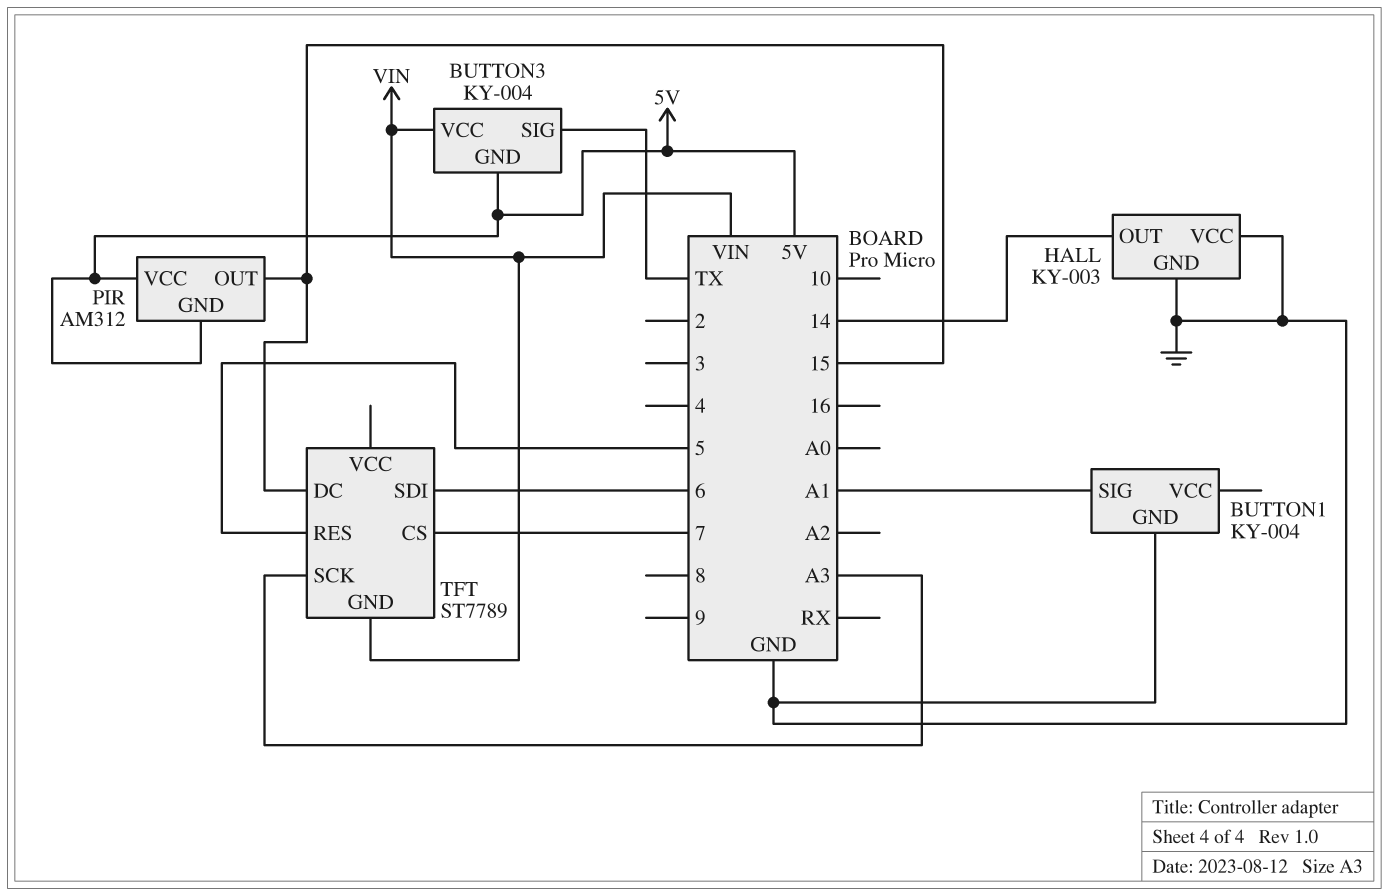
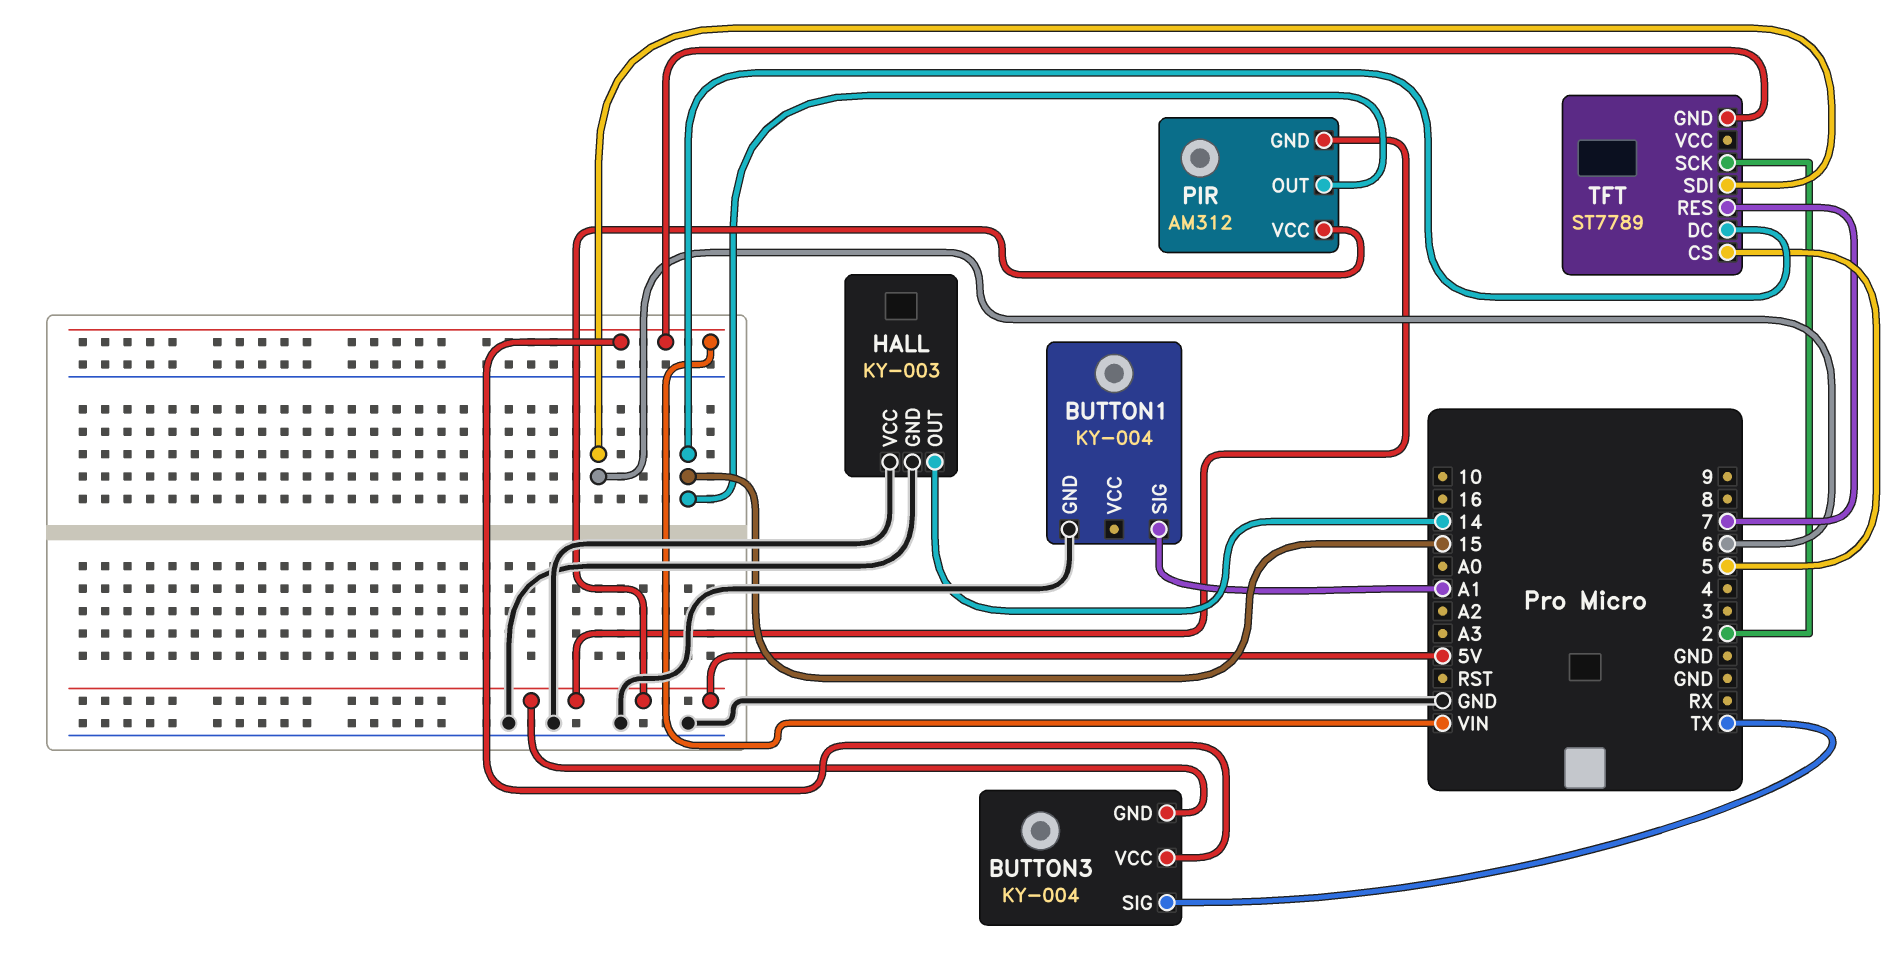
TFT pin CS: 7 -> 5
TFT pin RES: 5 -> 7
TFT pin SCK: A3 -> 2

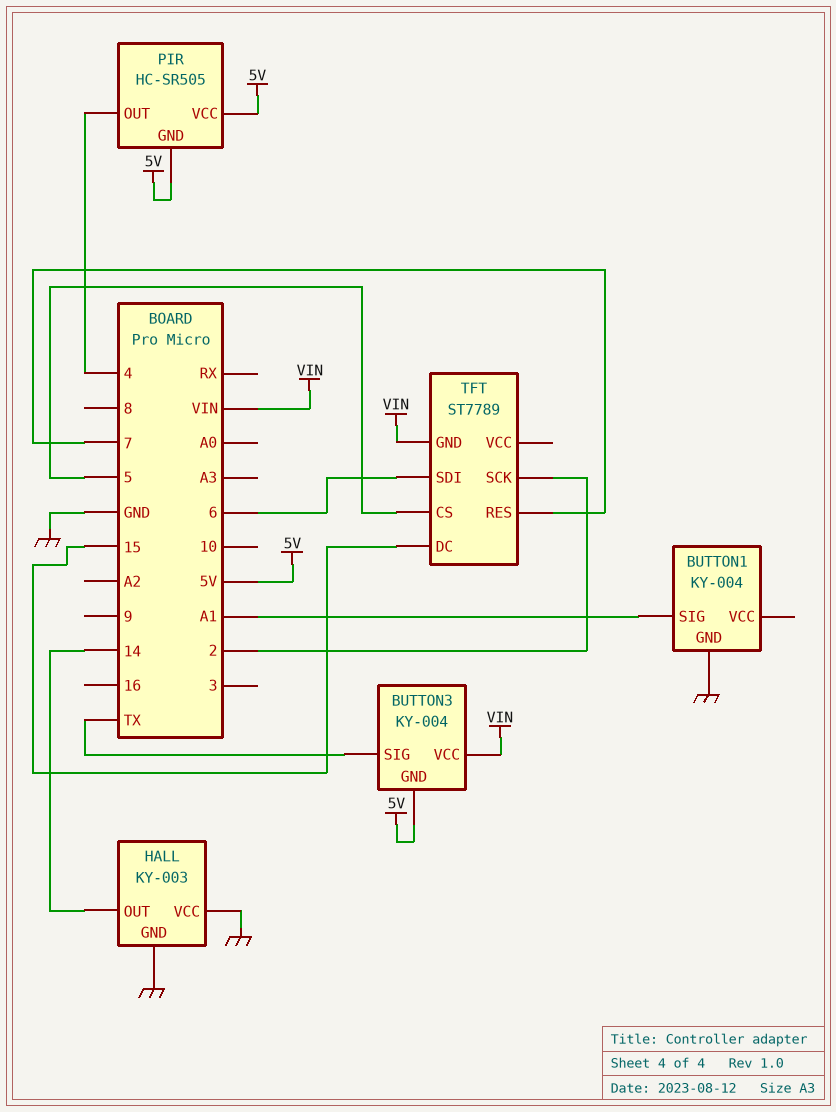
PIR: AM312 -> HC-SR505
PIR pin OUT: 15 -> 4

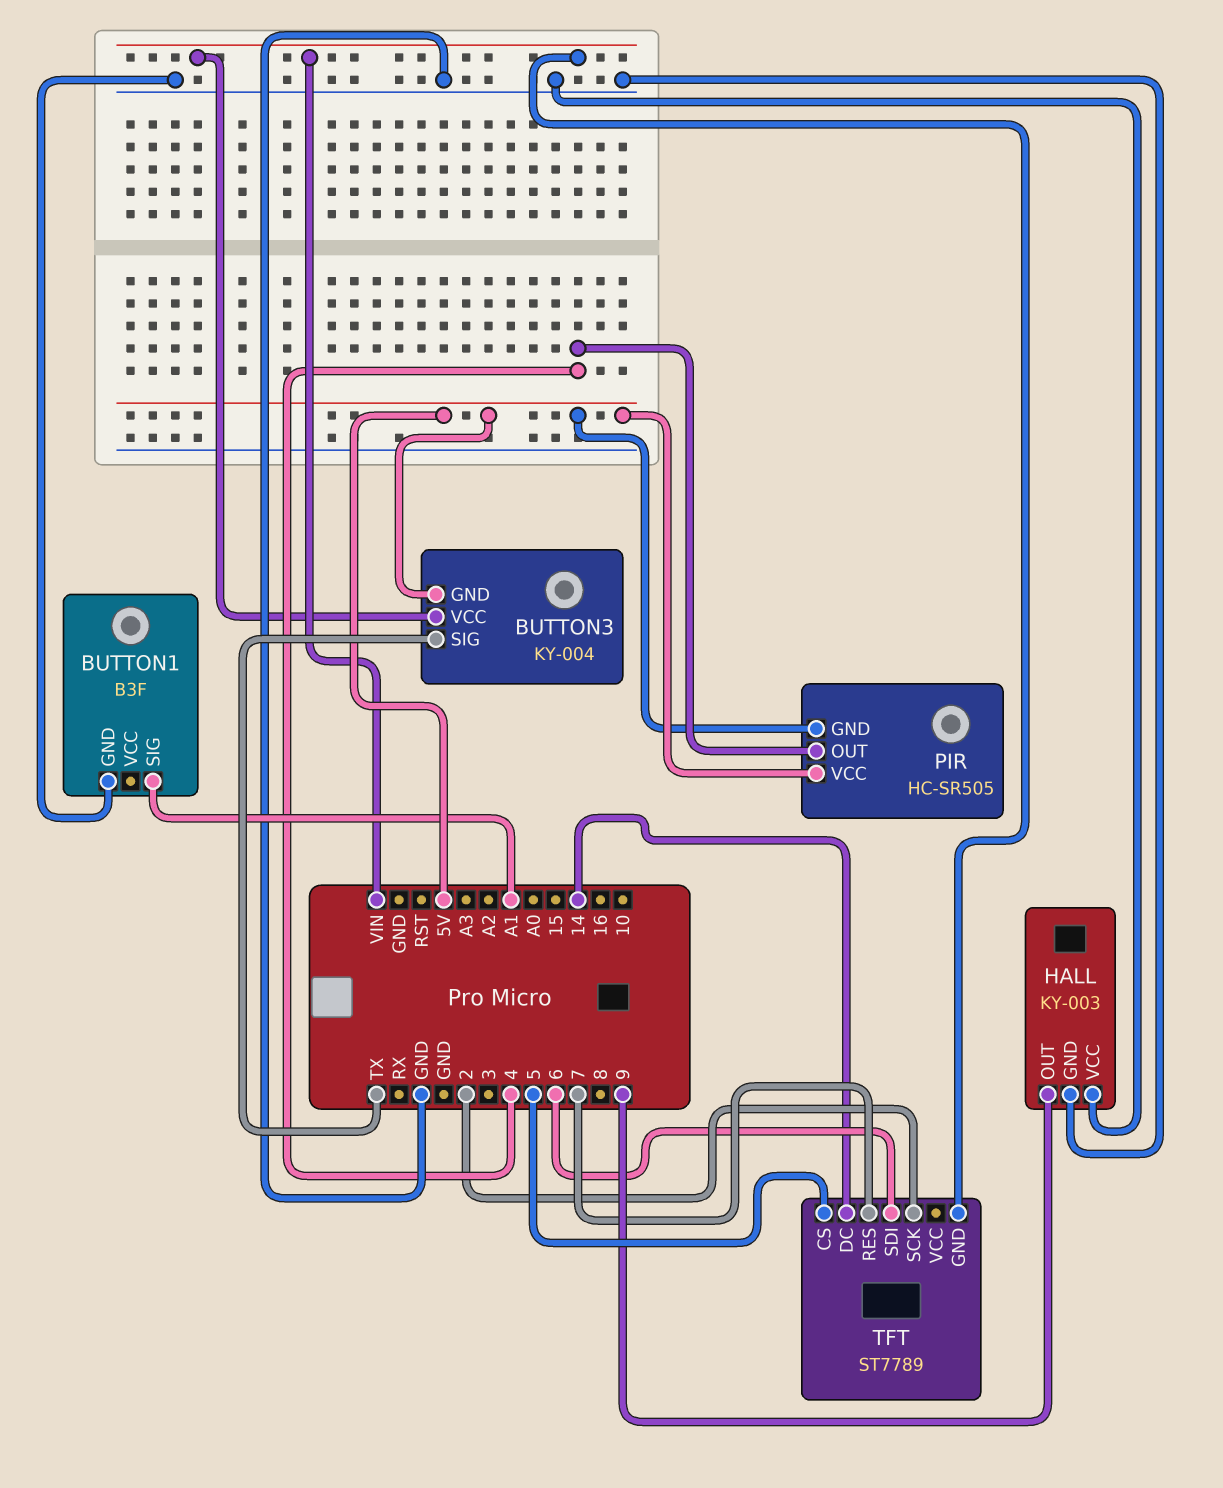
BUTTON1: KY-004 -> B3F
HALL pin OUT: 14 -> 9
TFT pin DC: 15 -> 14

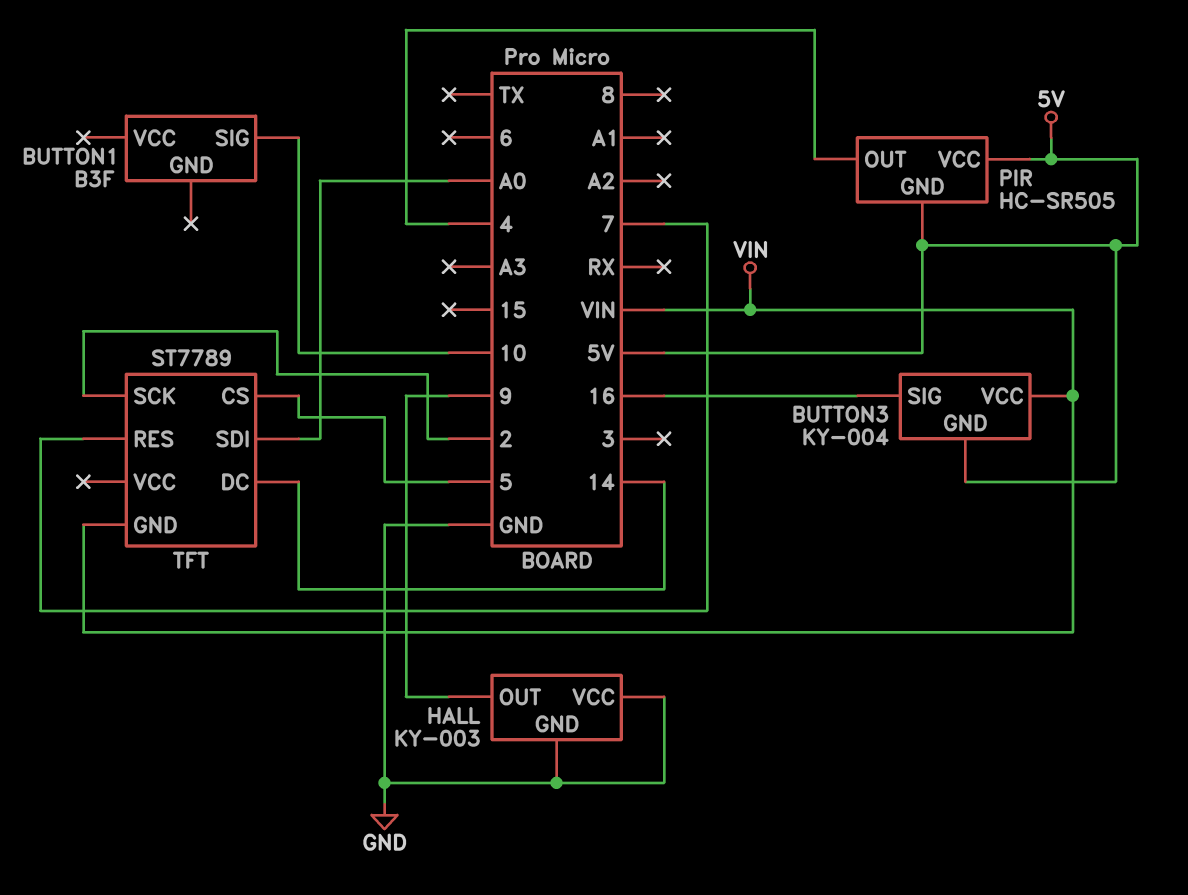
BUTTON1 pin GND: GND -> none
BUTTON1 pin SIG: A1 -> 10
BUTTON3 pin SIG: TX -> 16
TFT pin SDI: 6 -> A0

